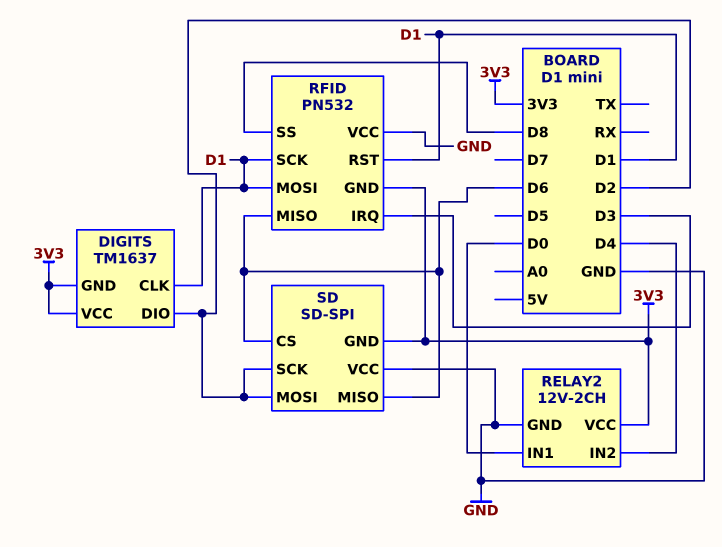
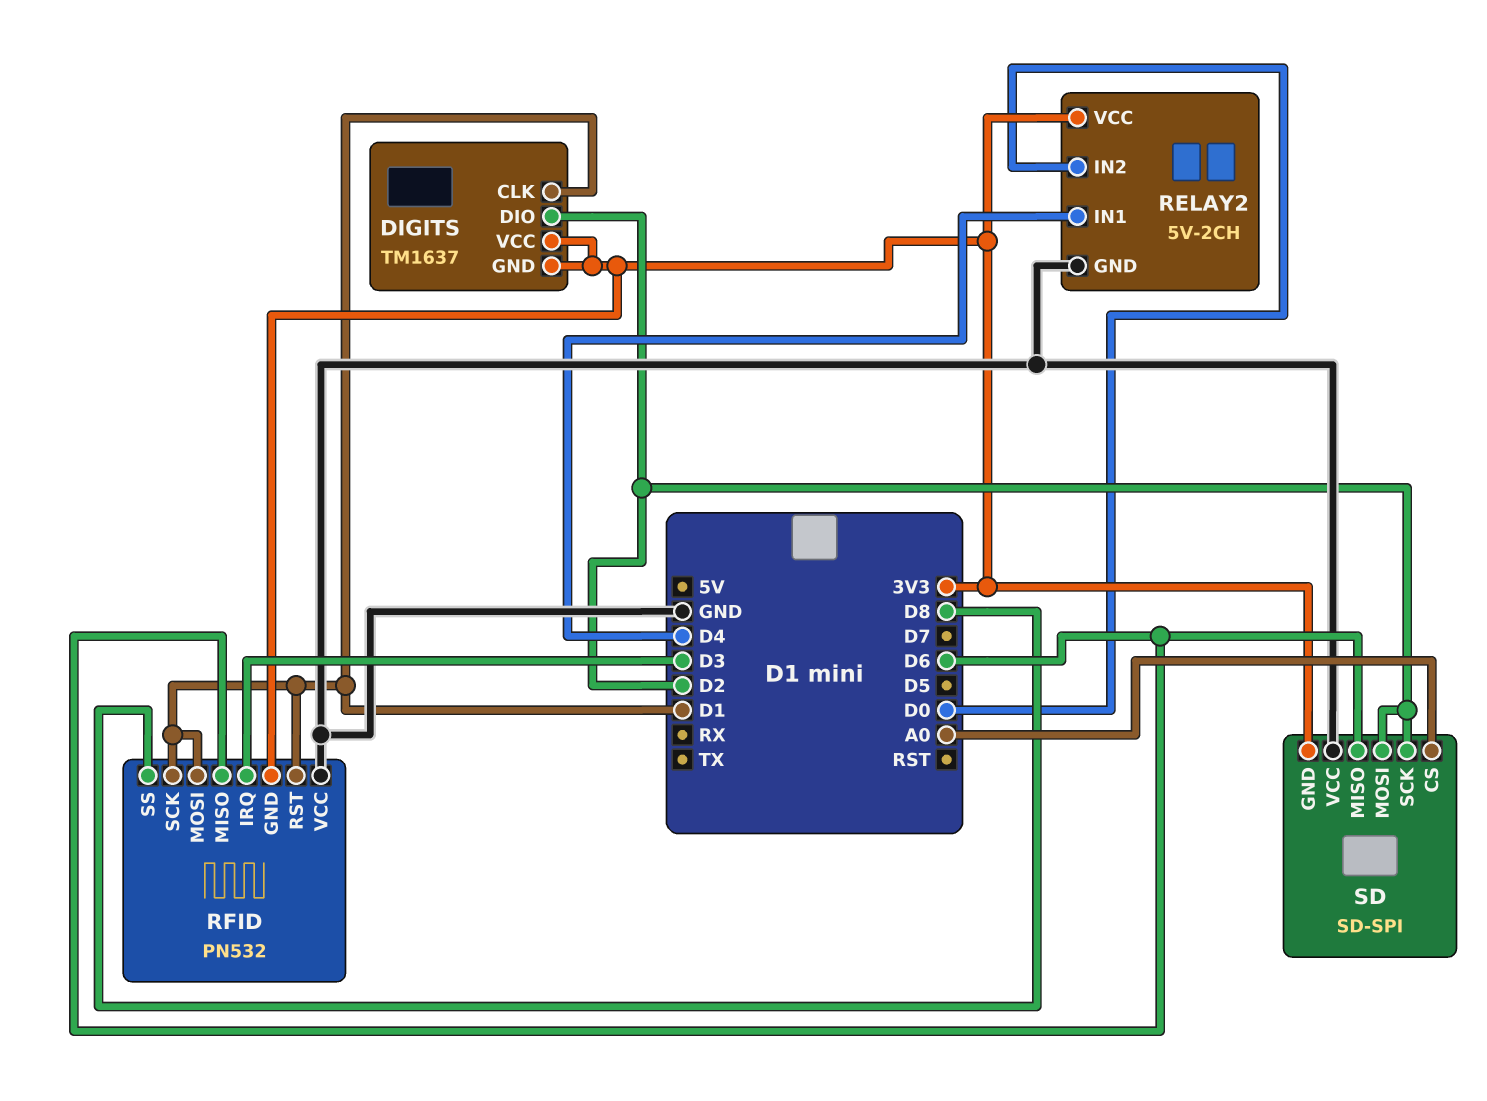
RELAY2: 12V-2CH -> 5V-2CH
RELAY2 pin IN1: D0 -> D4
RELAY2 pin IN2: D4 -> D0
SD pin CS: D6 -> A0

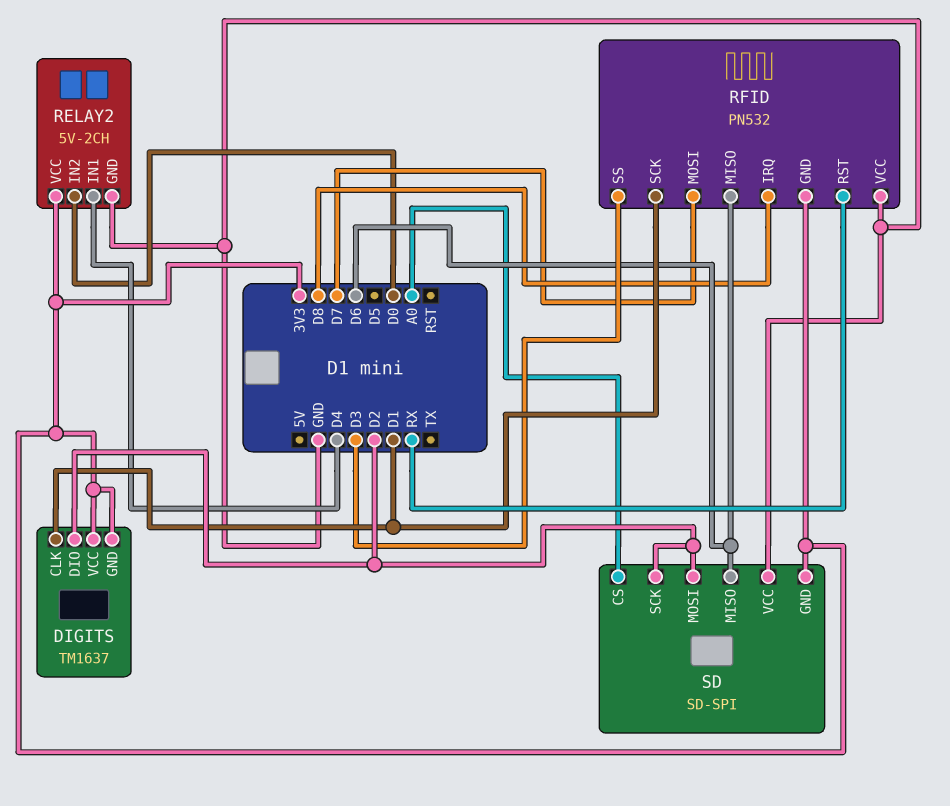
RFID pin IRQ: D3 -> D8
RFID pin MOSI: D1 -> D7
RFID pin RST: D1 -> RX
RFID pin SS: D8 -> D3

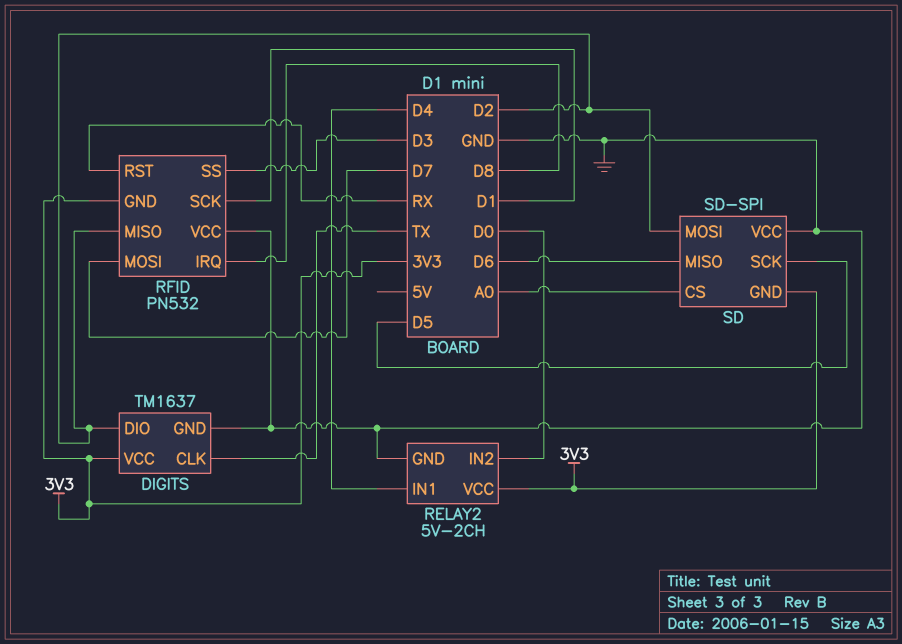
DIGITS pin CLK: D1 -> TX
DIGITS pin GND: 3V3 -> GND
RFID pin MISO: D6 -> D2
SD pin SCK: D2 -> D5

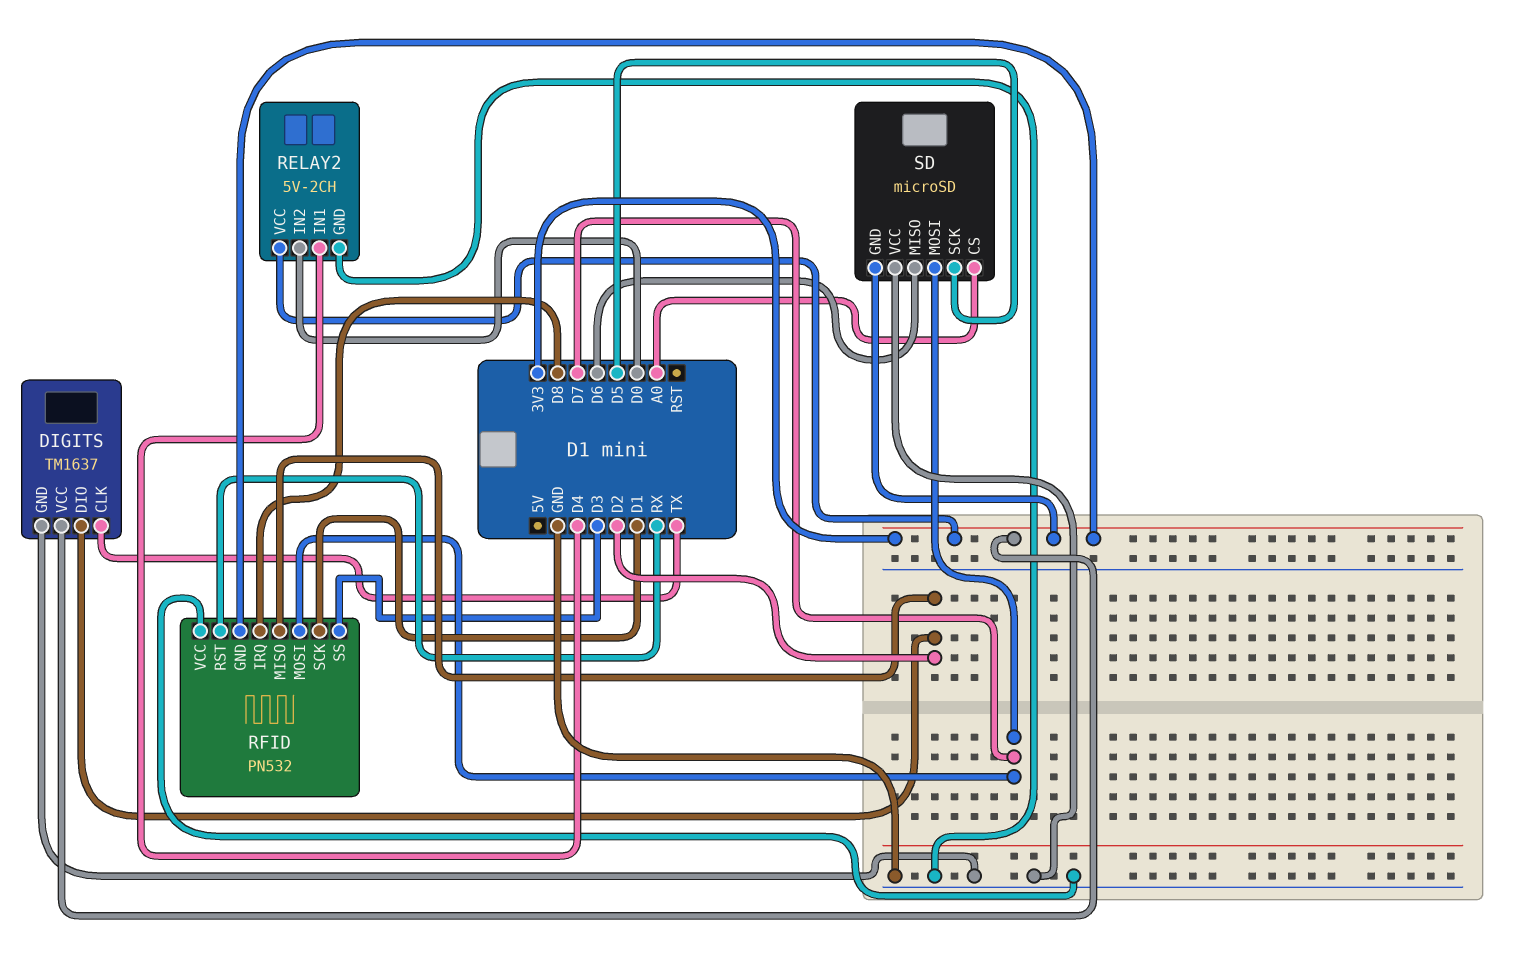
SD: SD-SPI -> microSD
SD pin MOSI: D2 -> D7

